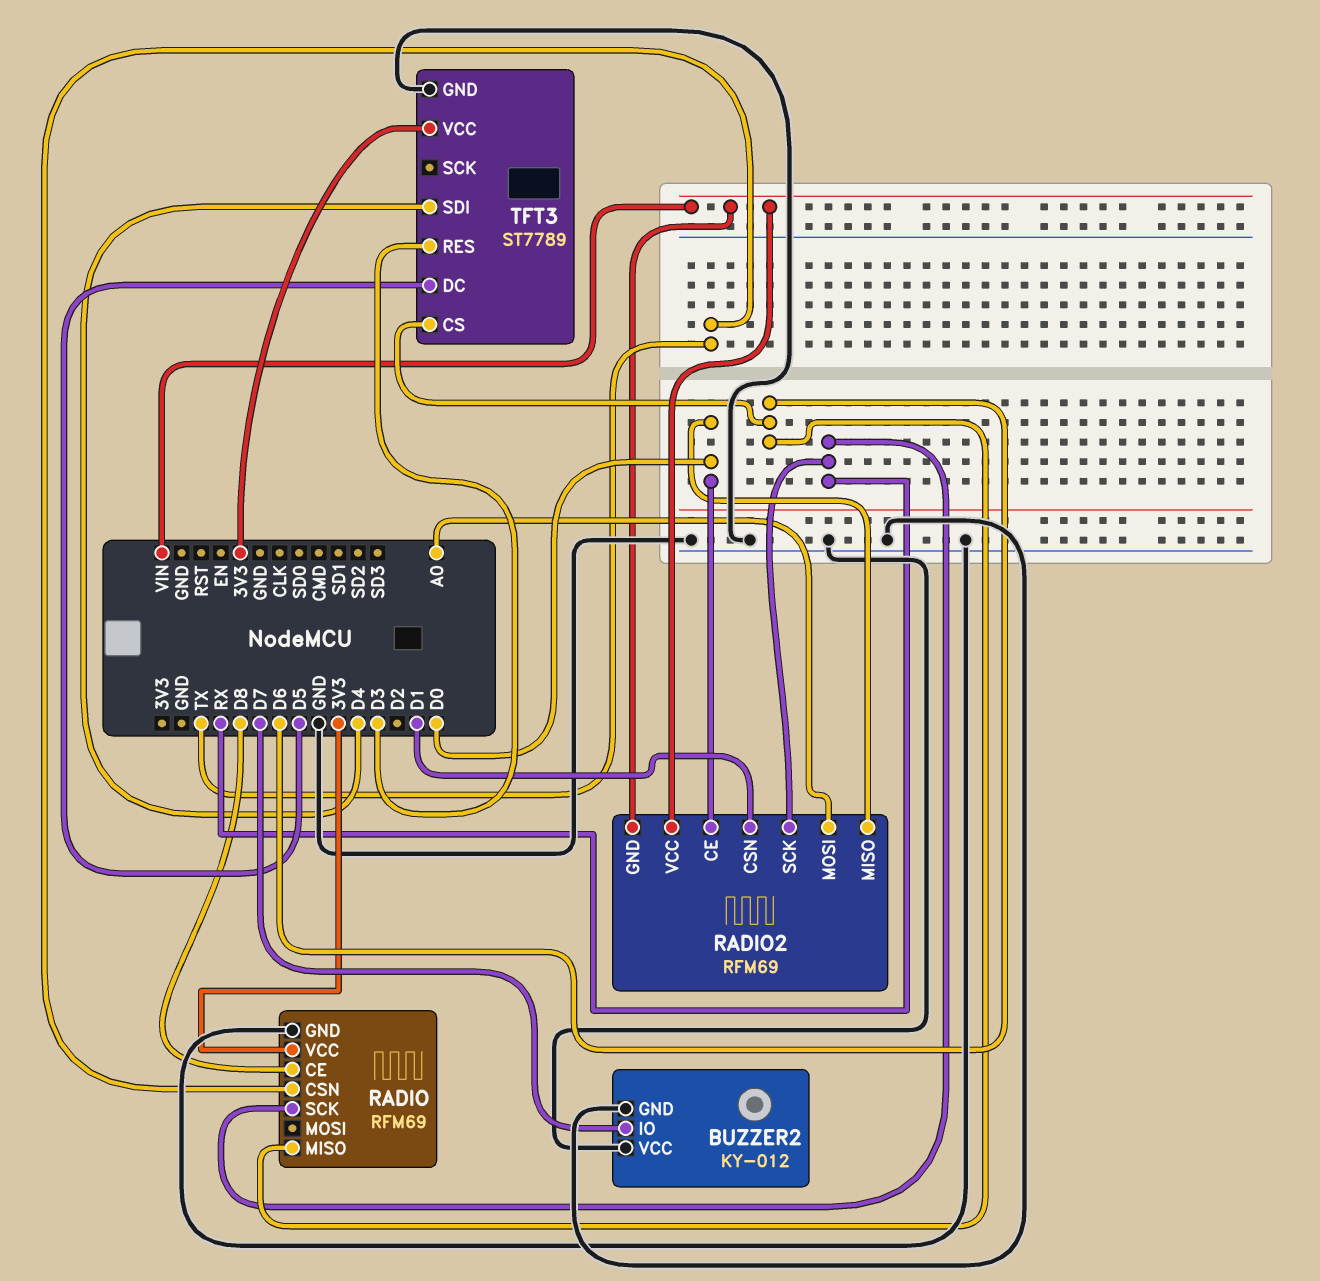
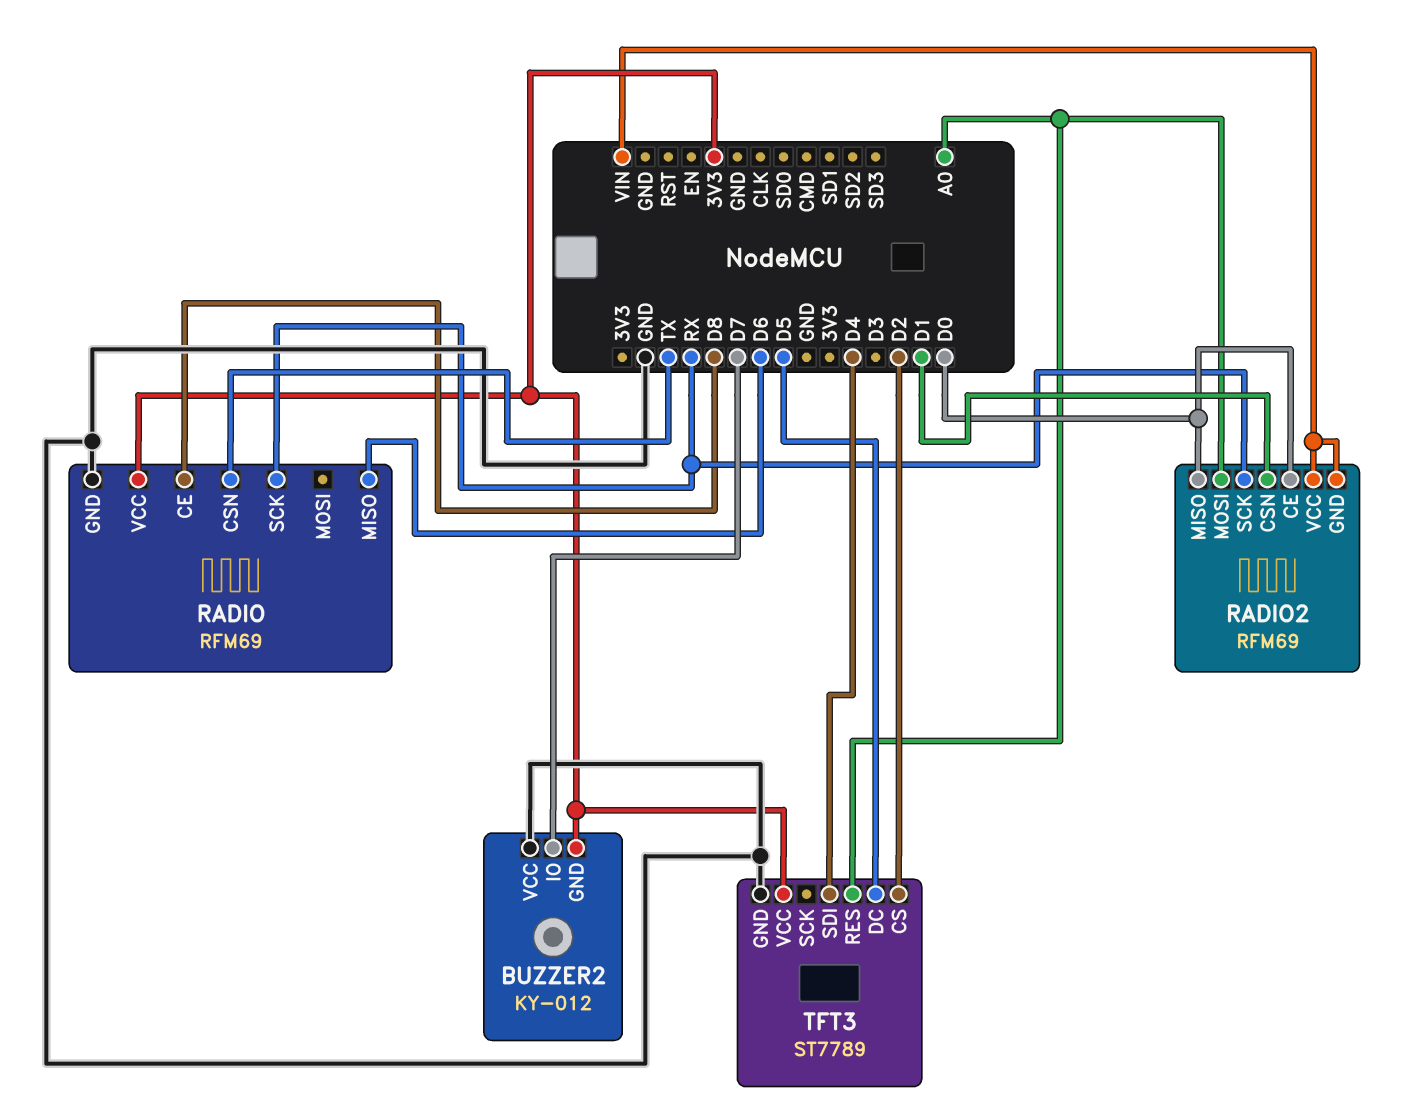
BUZZER2 pin GND: GND -> 3V3
TFT3 pin CS: D6 -> D2
TFT3 pin RES: D3 -> A0

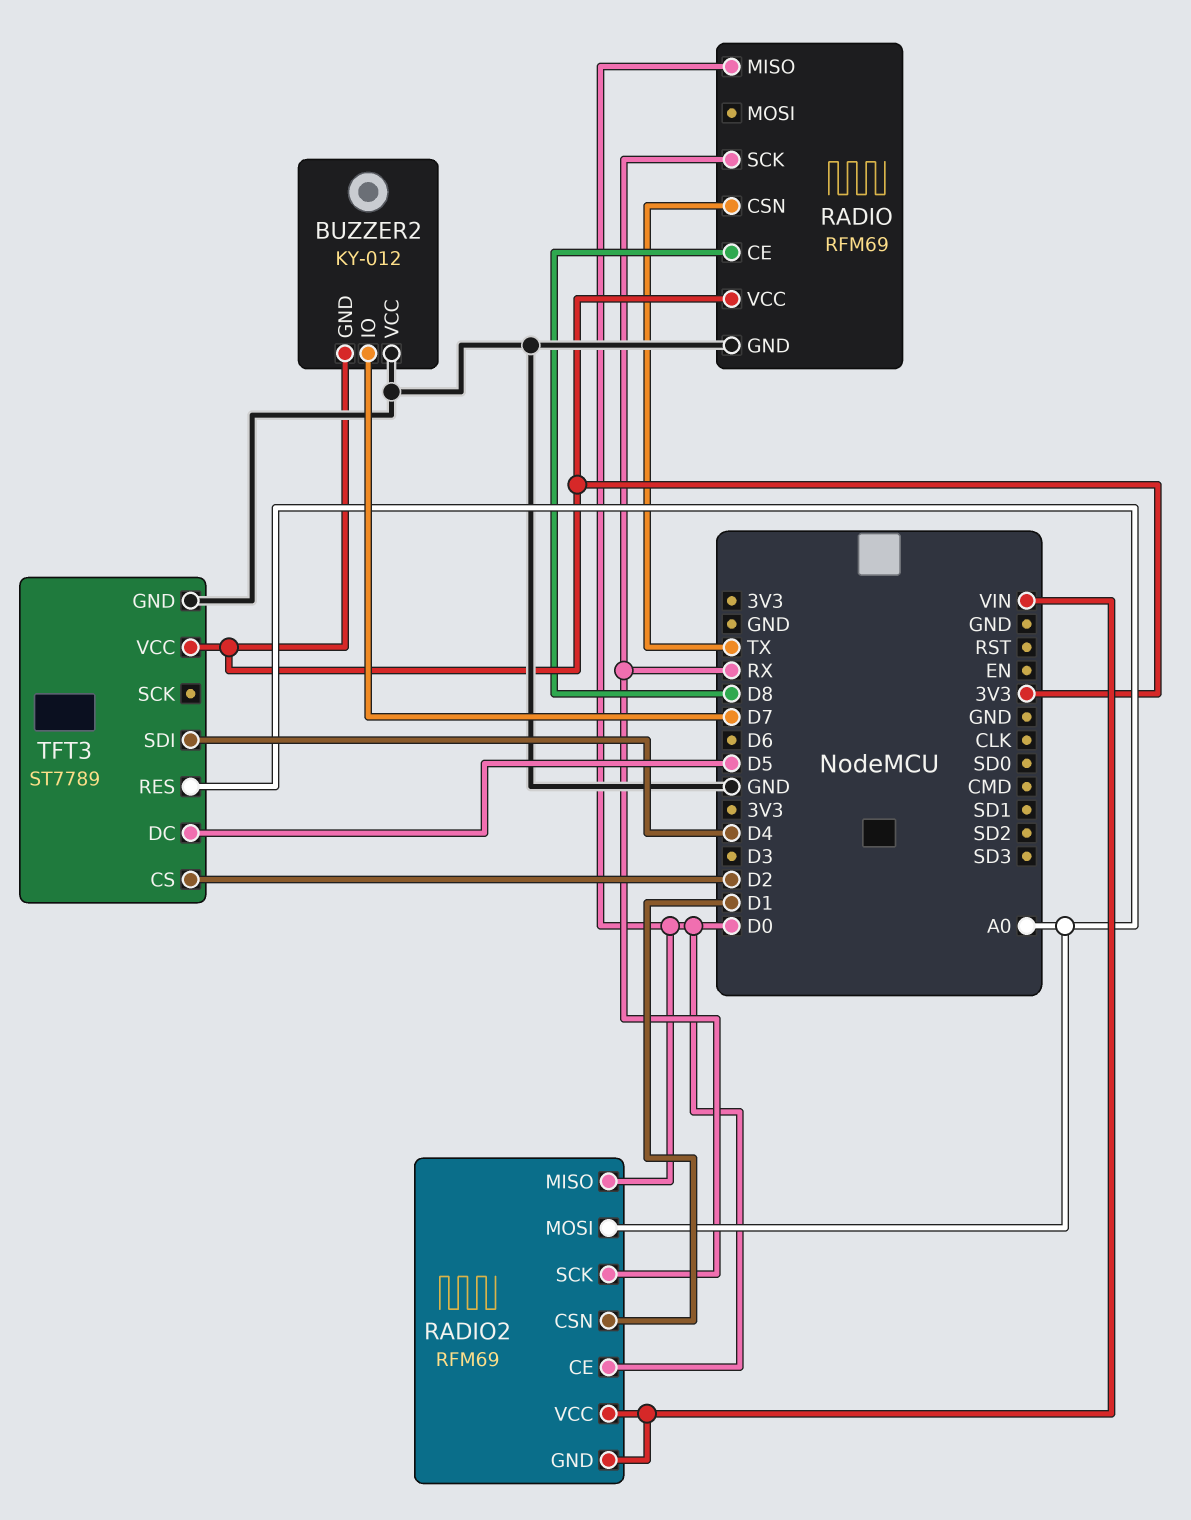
RADIO pin MISO: D6 -> D0

